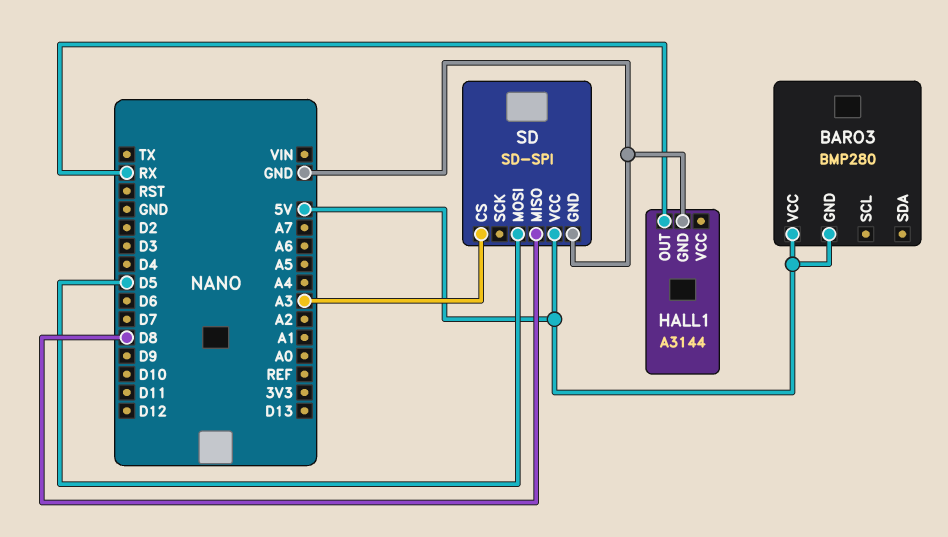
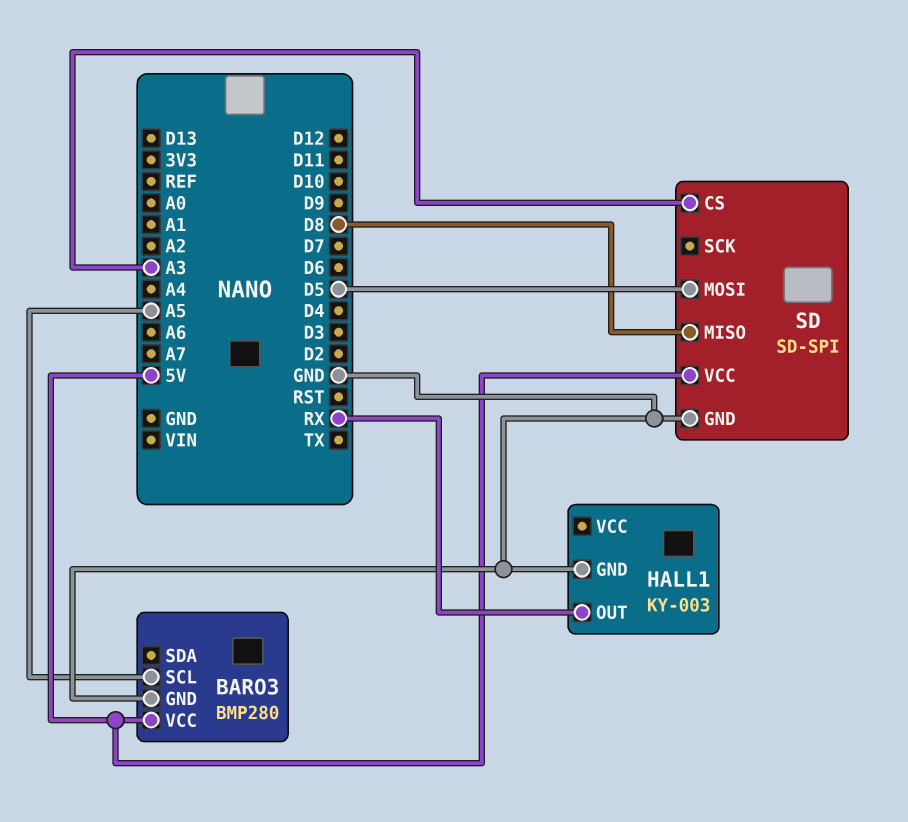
BARO3 pin GND: 5V -> GND
BARO3 pin SCL: none -> A5
HALL1: A3144 -> KY-003

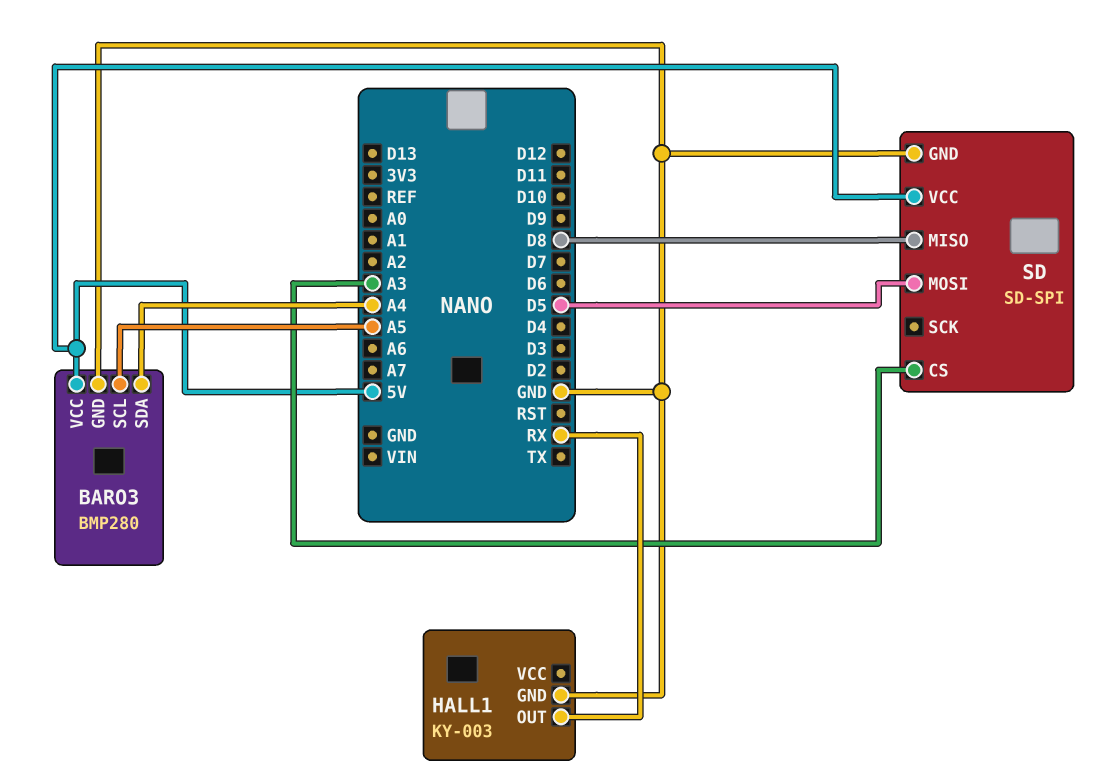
BARO3 pin SDA: none -> A4

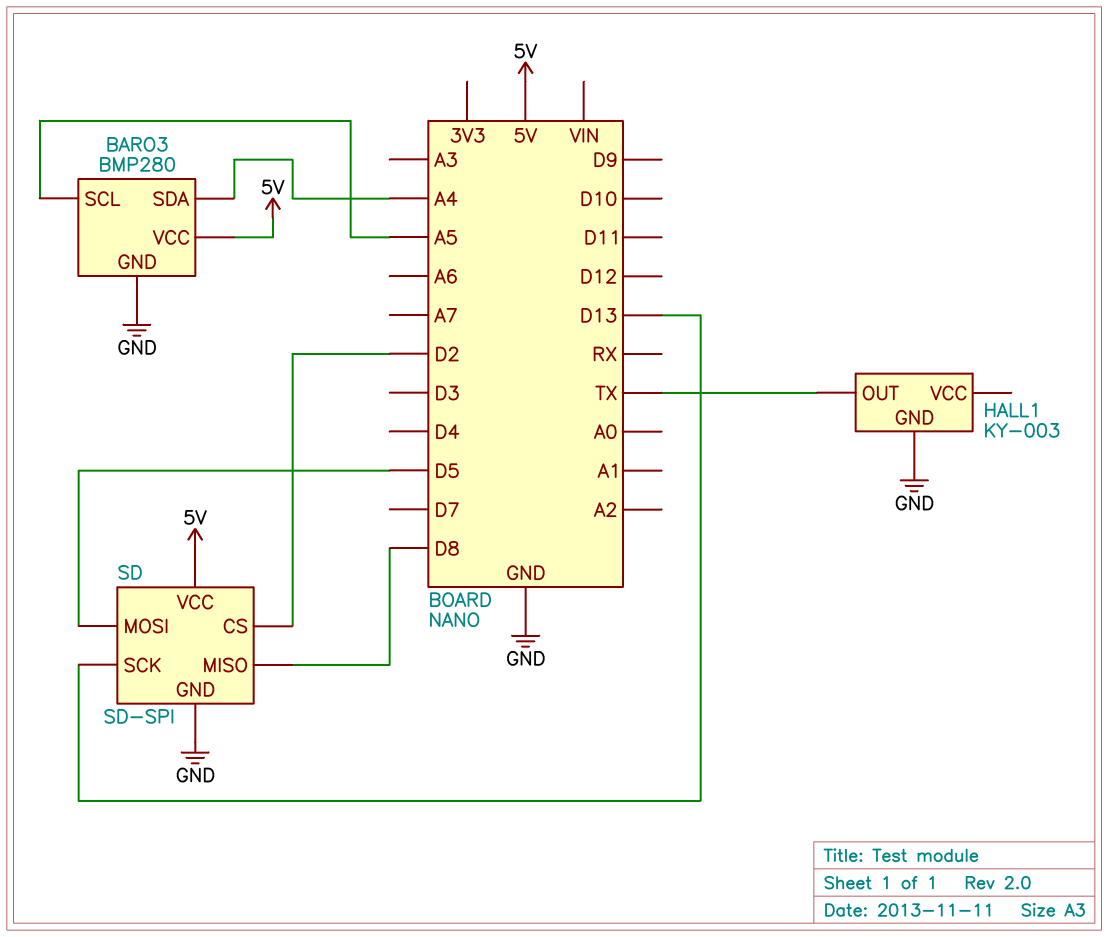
HALL1 pin OUT: RX -> TX
SD pin CS: A3 -> D2
SD pin SCK: none -> D13

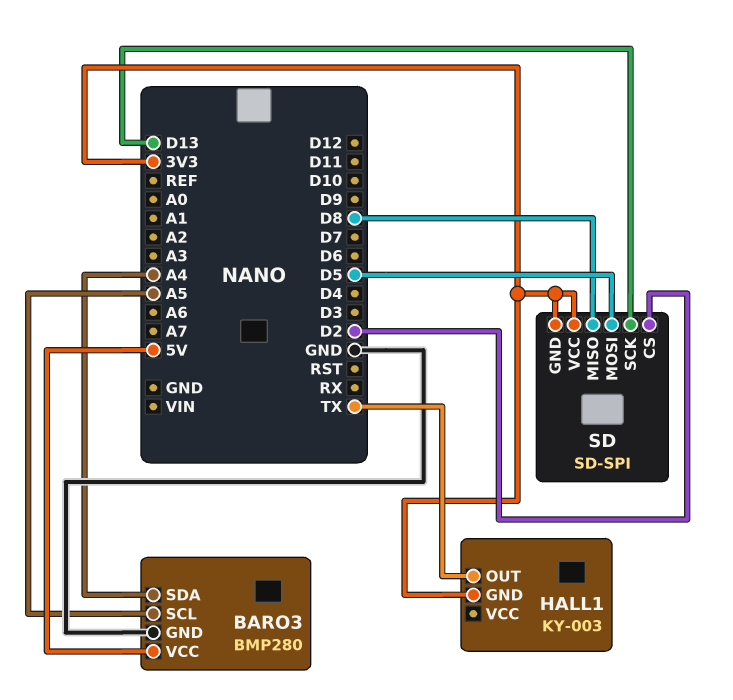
HALL1 pin GND: GND -> 3V3
SD pin GND: GND -> 3V3
SD pin VCC: 5V -> 3V3

